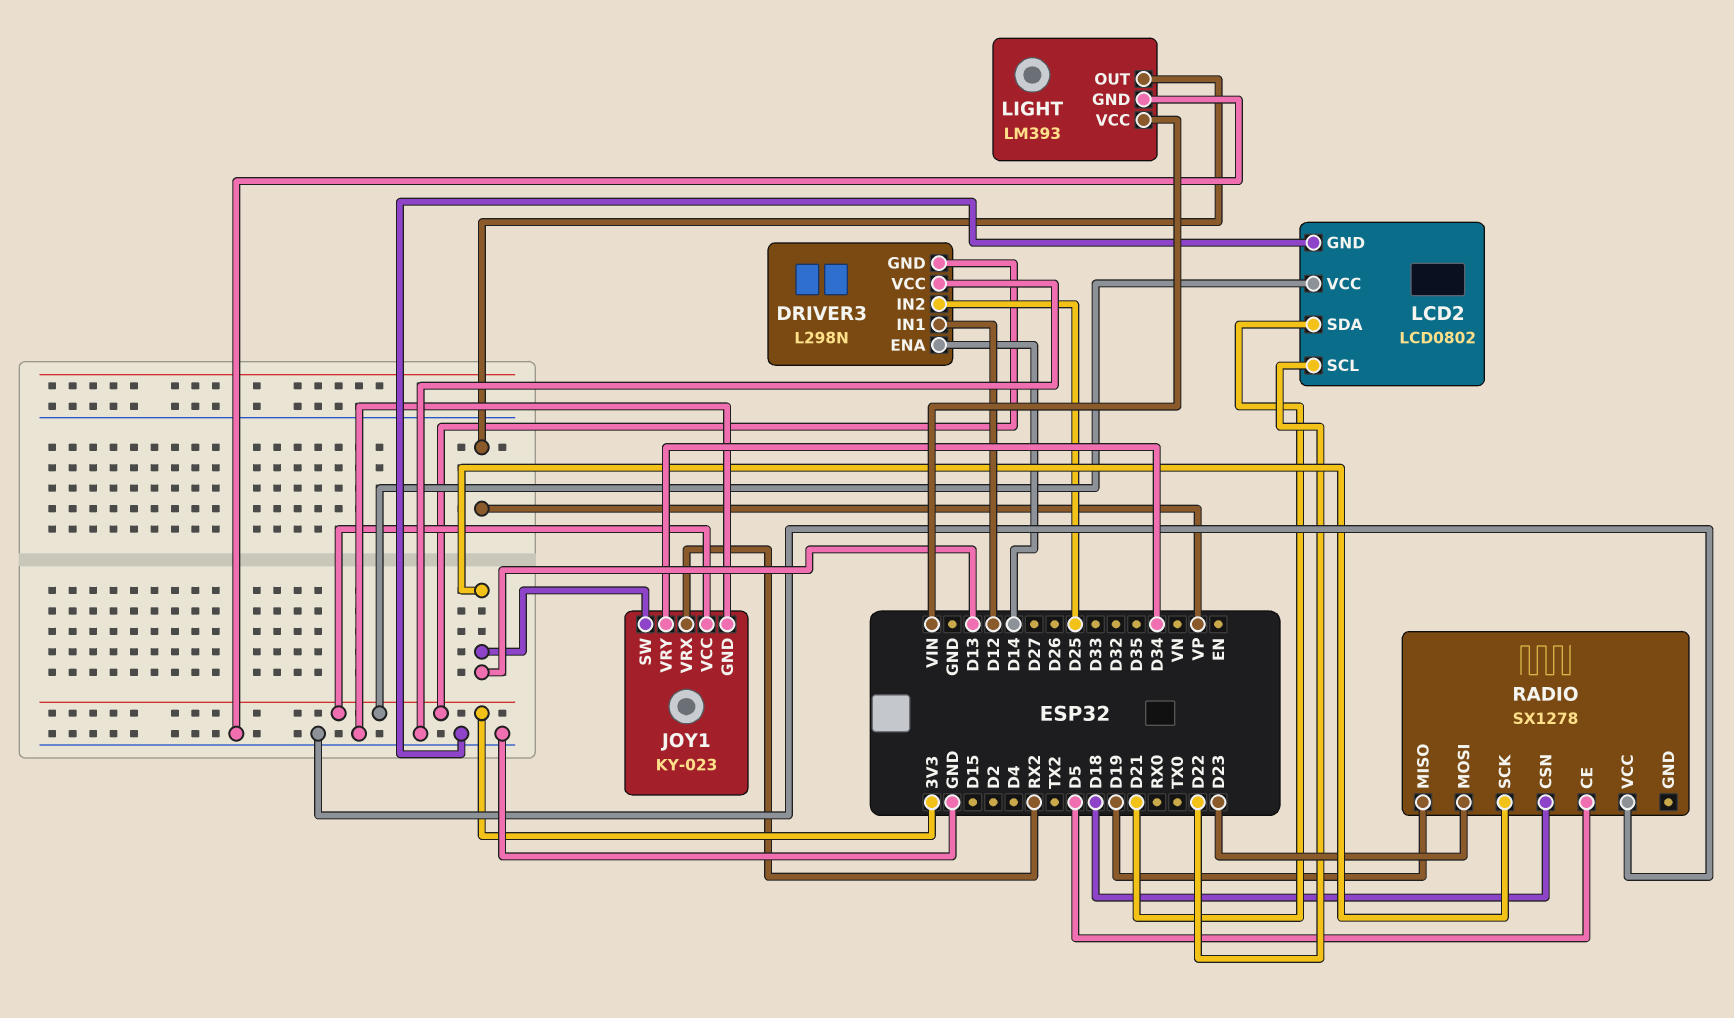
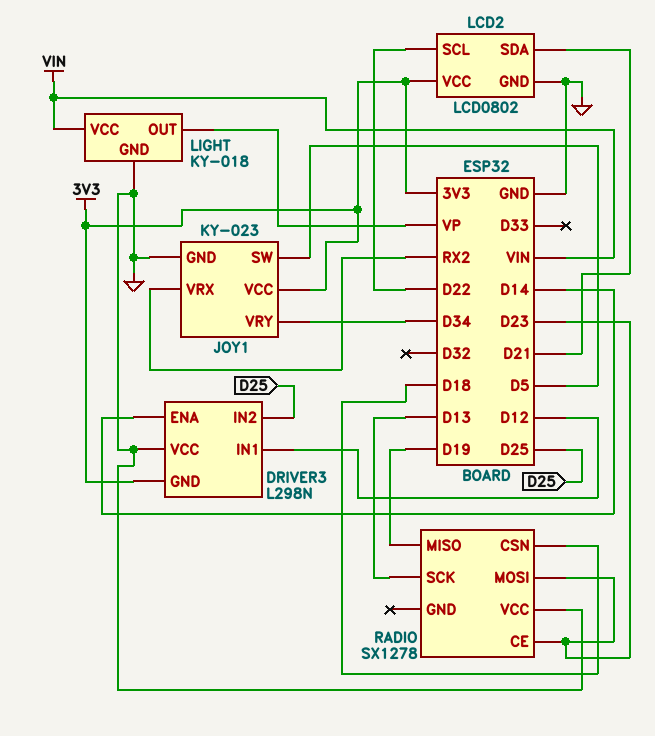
JOY1 pin SW: D13 -> D5
LIGHT: LM393 -> KY-018
RADIO pin CE: D5 -> D23

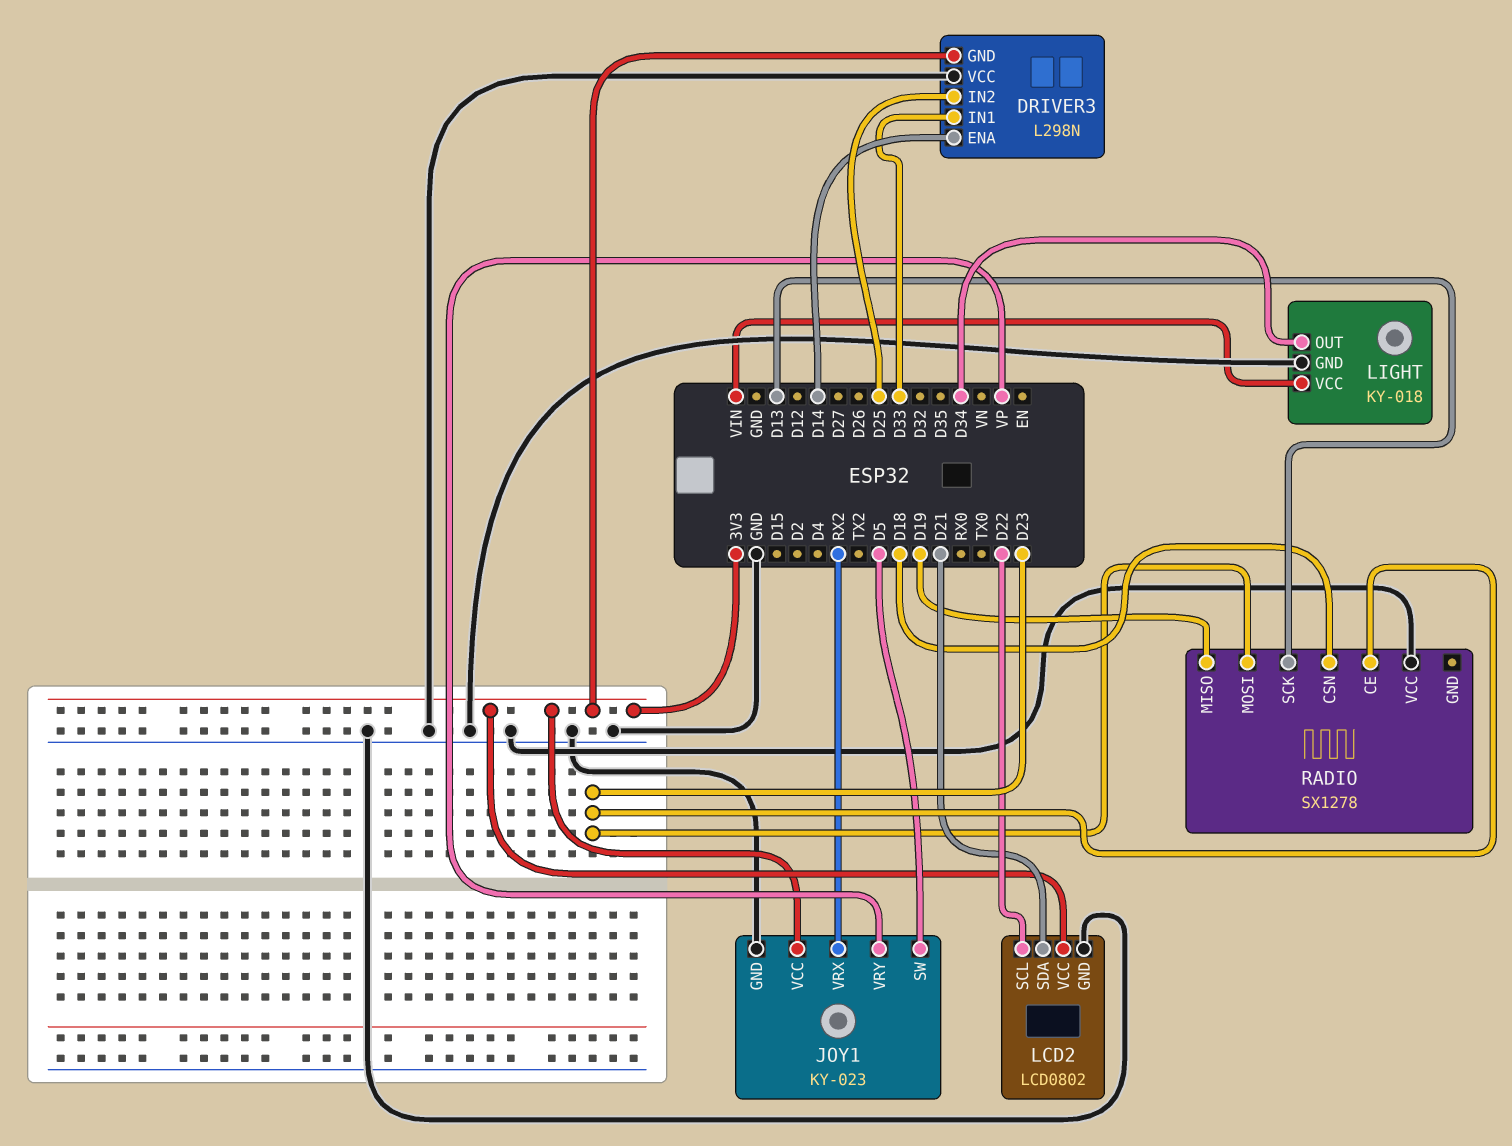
DRIVER3 pin IN1: D12 -> D33
JOY1 pin VRY: D34 -> VP
LIGHT pin OUT: VP -> D34

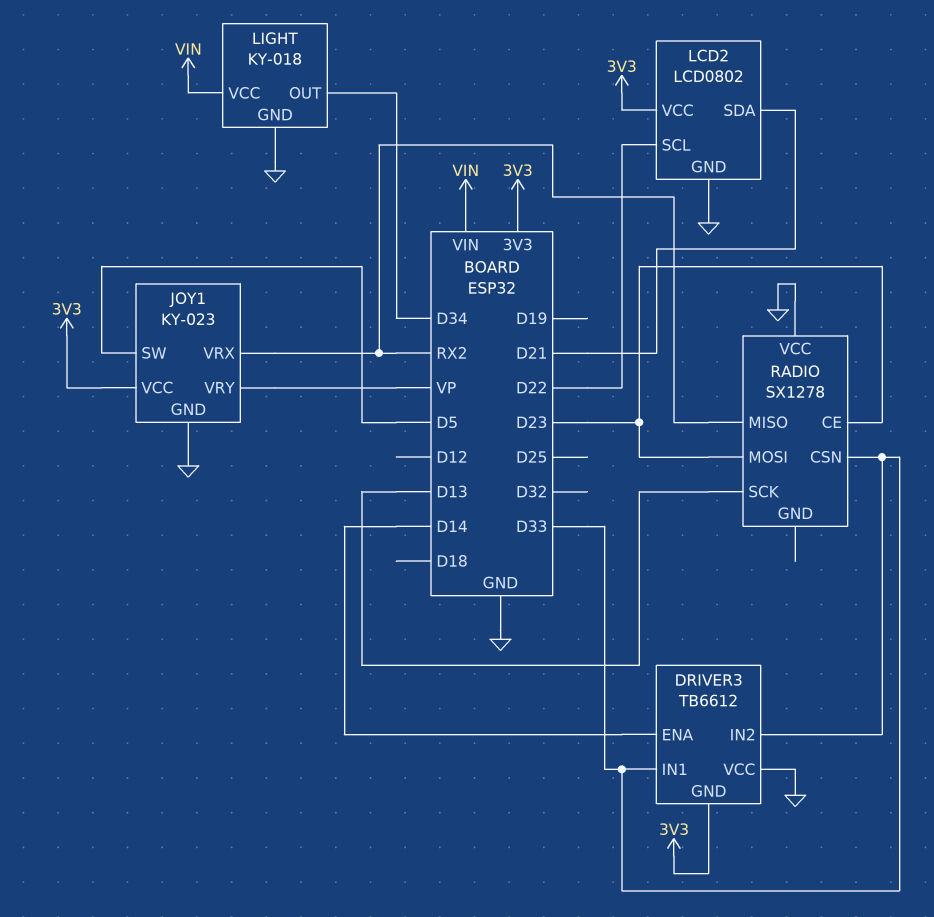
DRIVER3: L298N -> TB6612
DRIVER3 pin IN2: D25 -> D33
RADIO pin CSN: D18 -> D33
RADIO pin MISO: D19 -> RX2

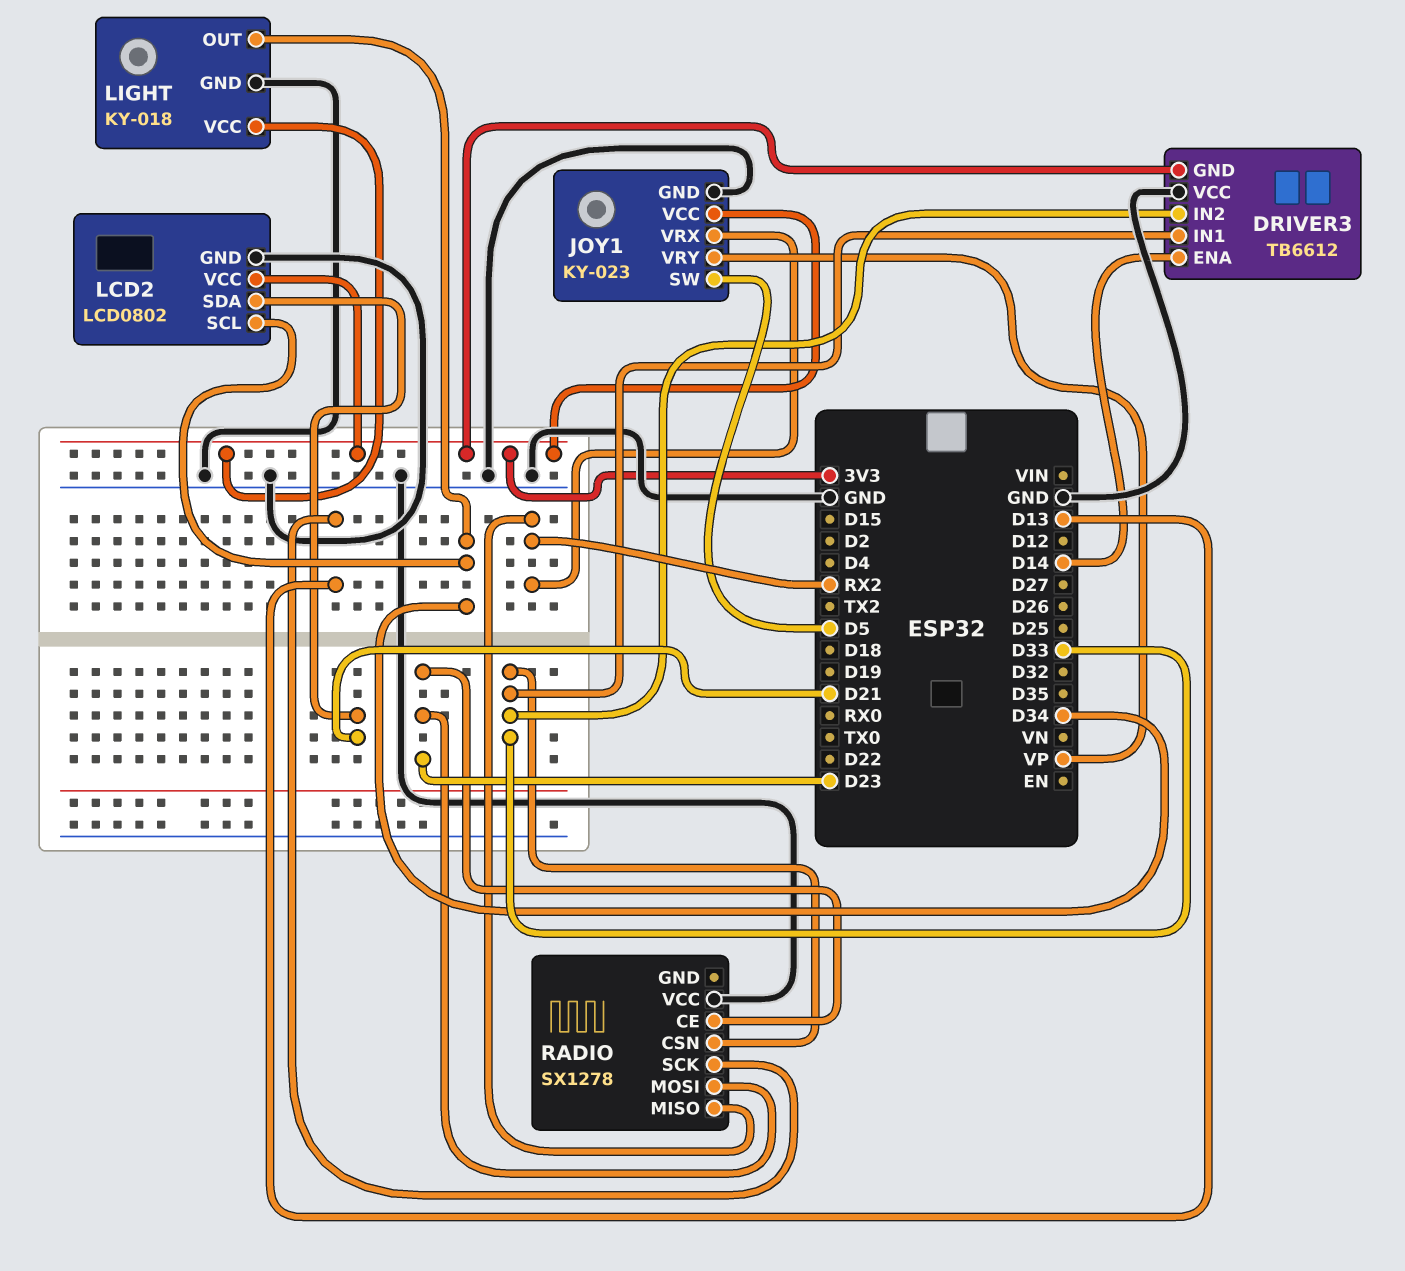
LCD2 pin SCL: D22 -> D34
LIGHT pin VCC: VIN -> 3V3

